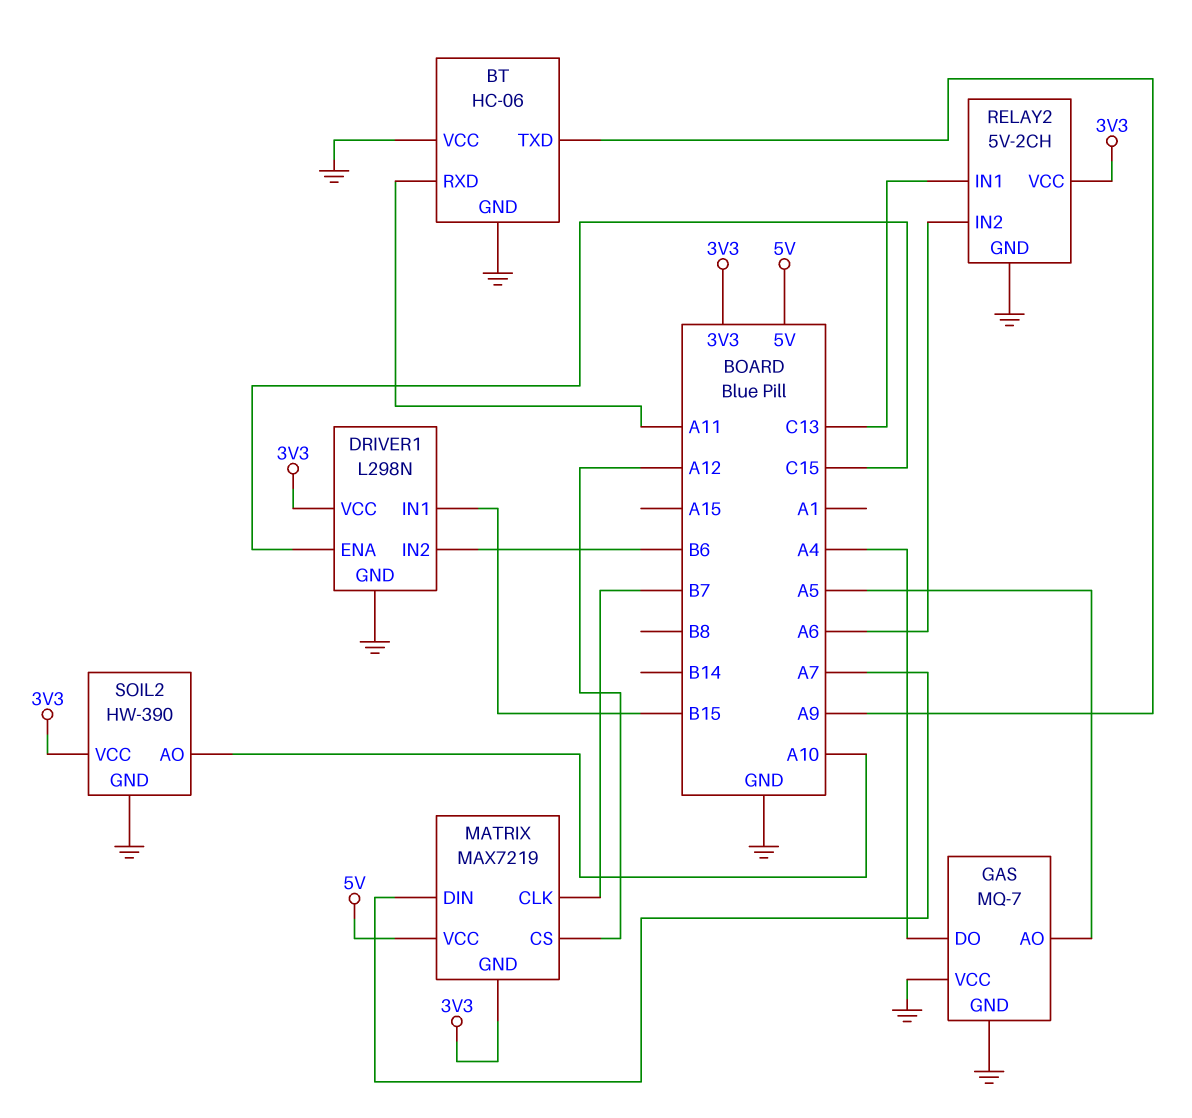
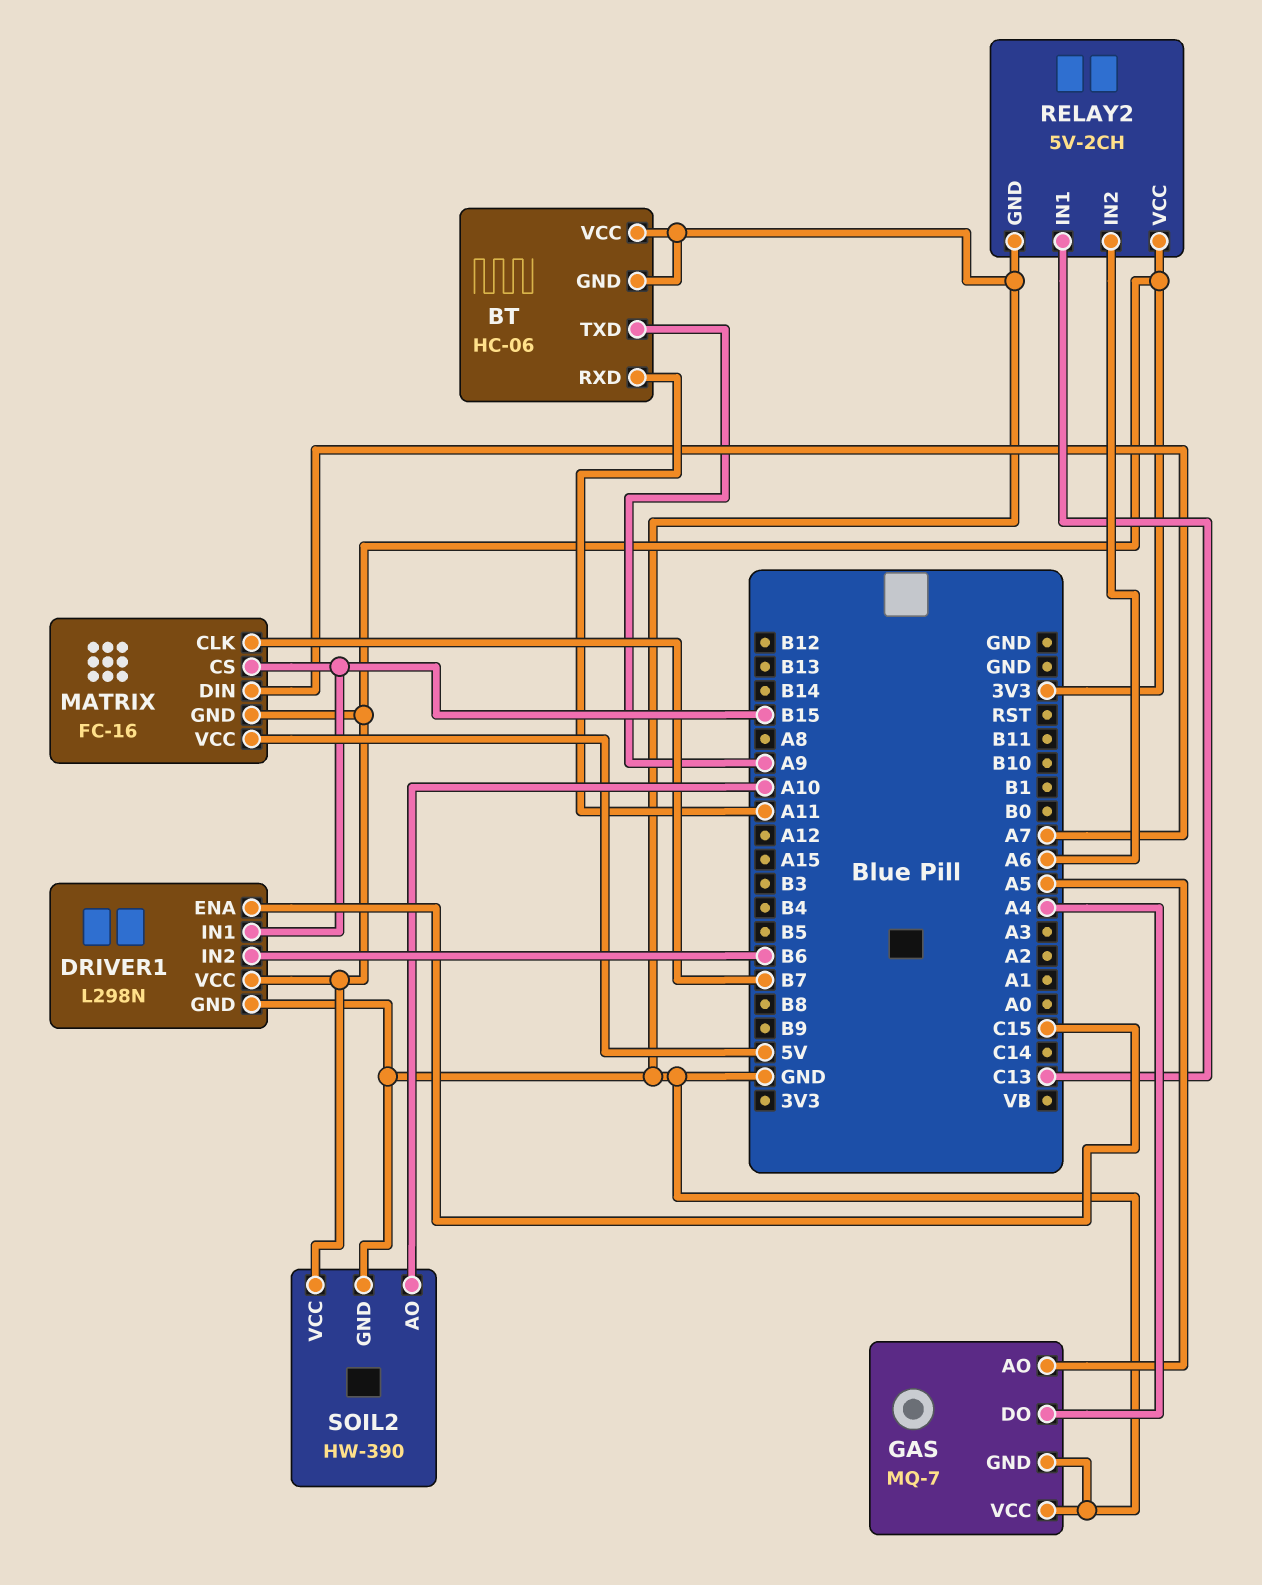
MATRIX: MAX7219 -> FC-16
MATRIX pin CS: A12 -> B15

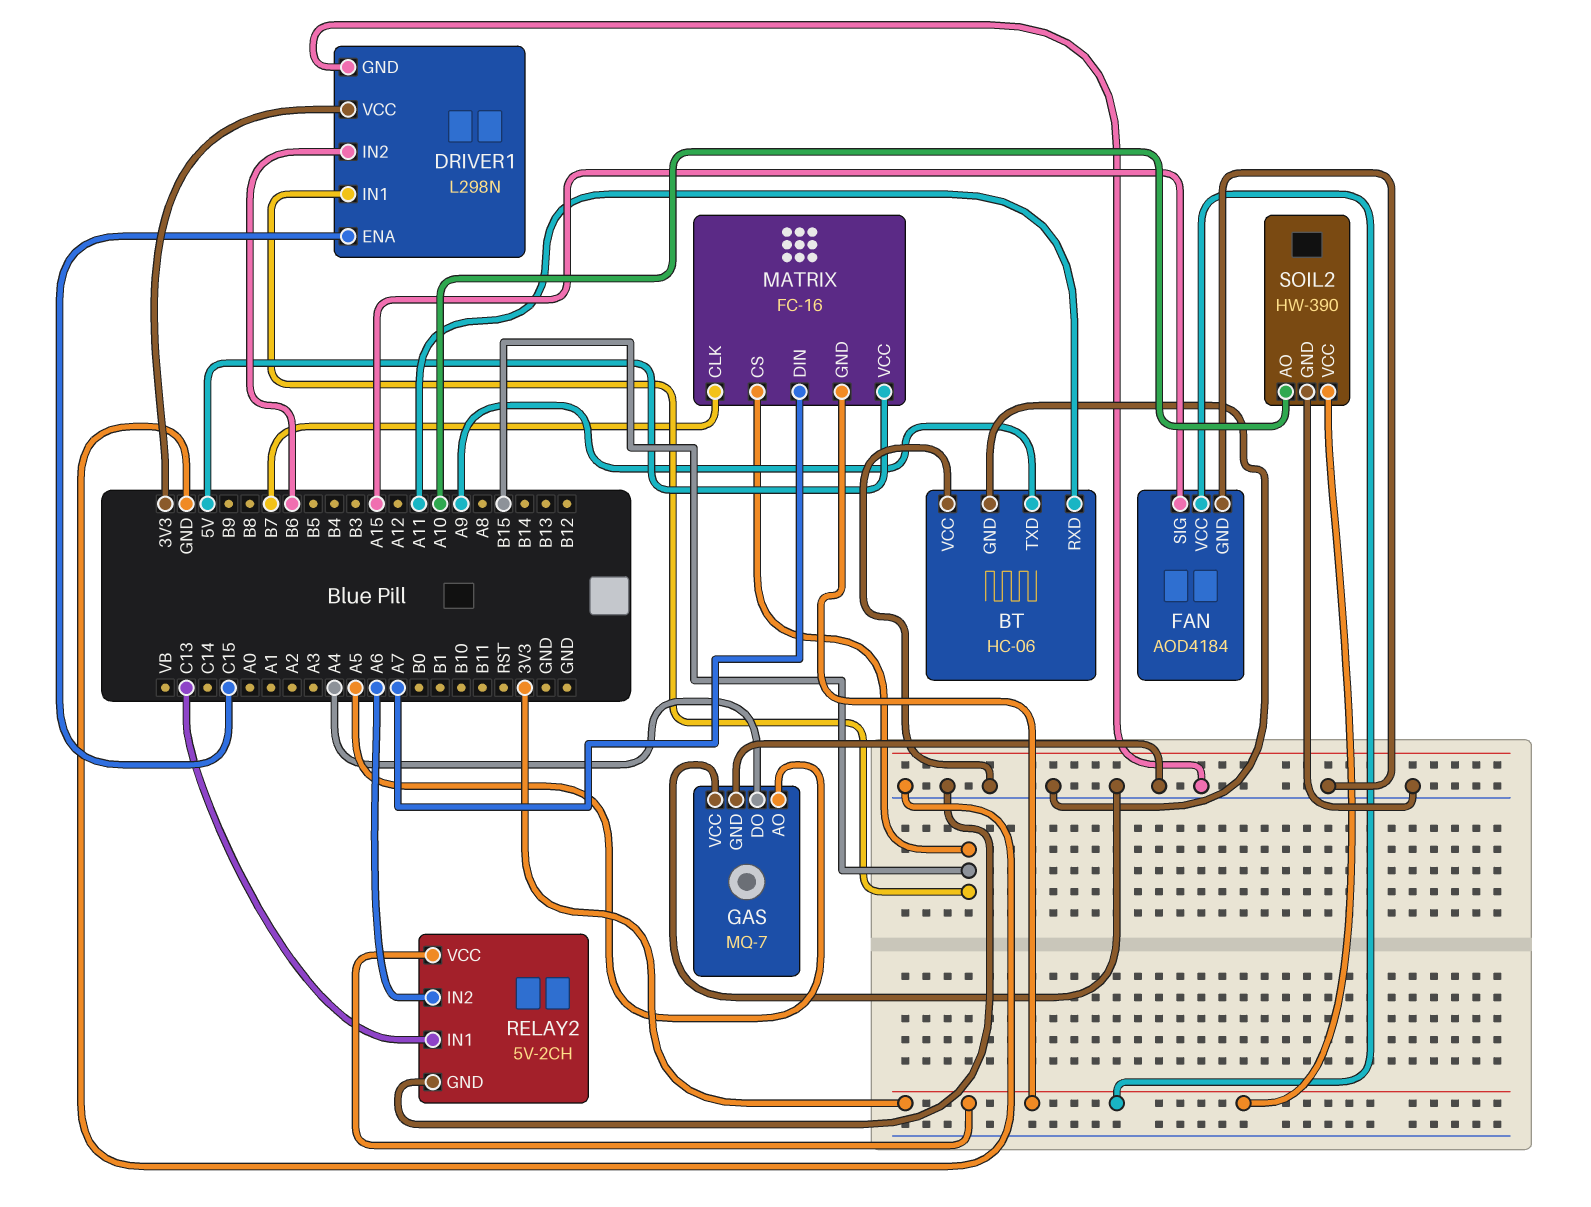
FAN: none -> AOD4184
FAN pin GND: none -> GND
FAN pin SIG: none -> A15
FAN pin VCC: none -> 3V3

